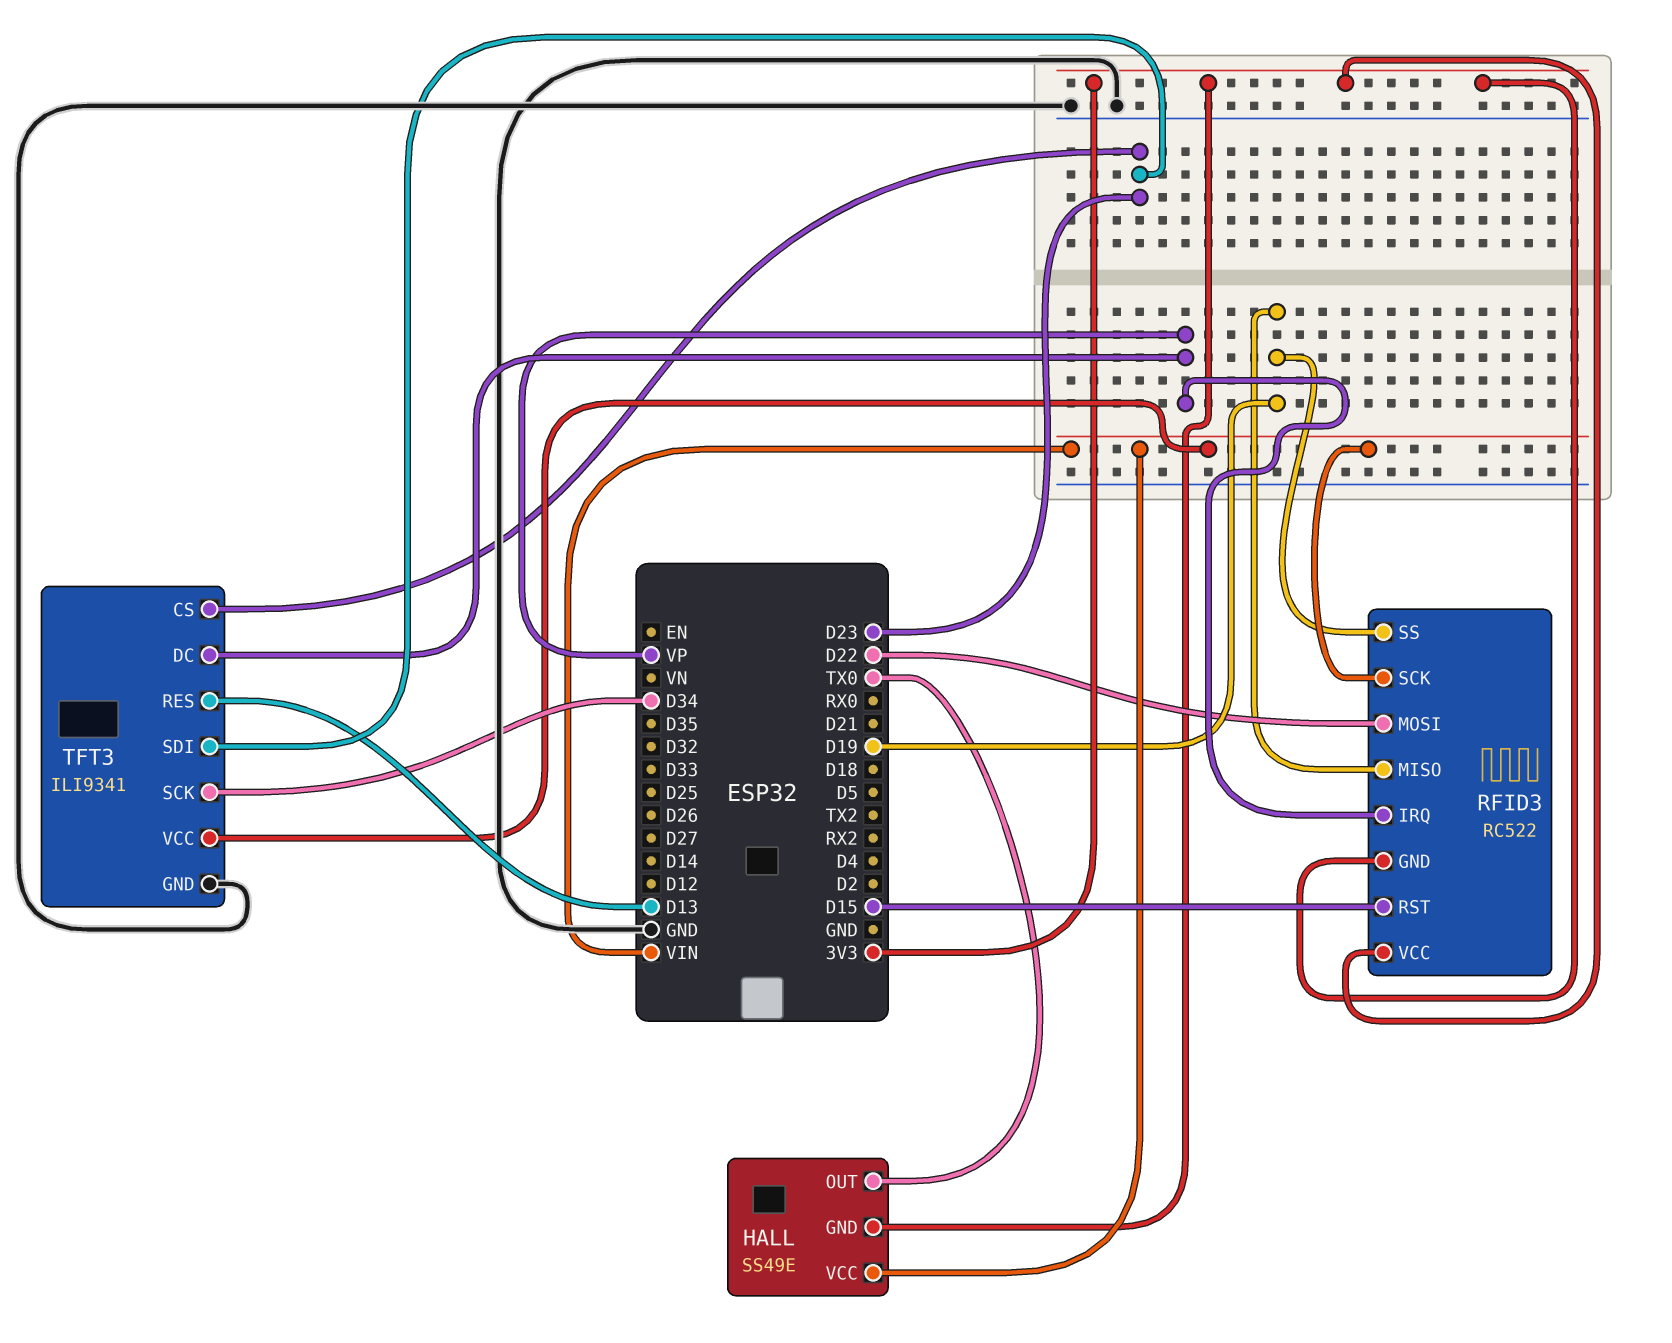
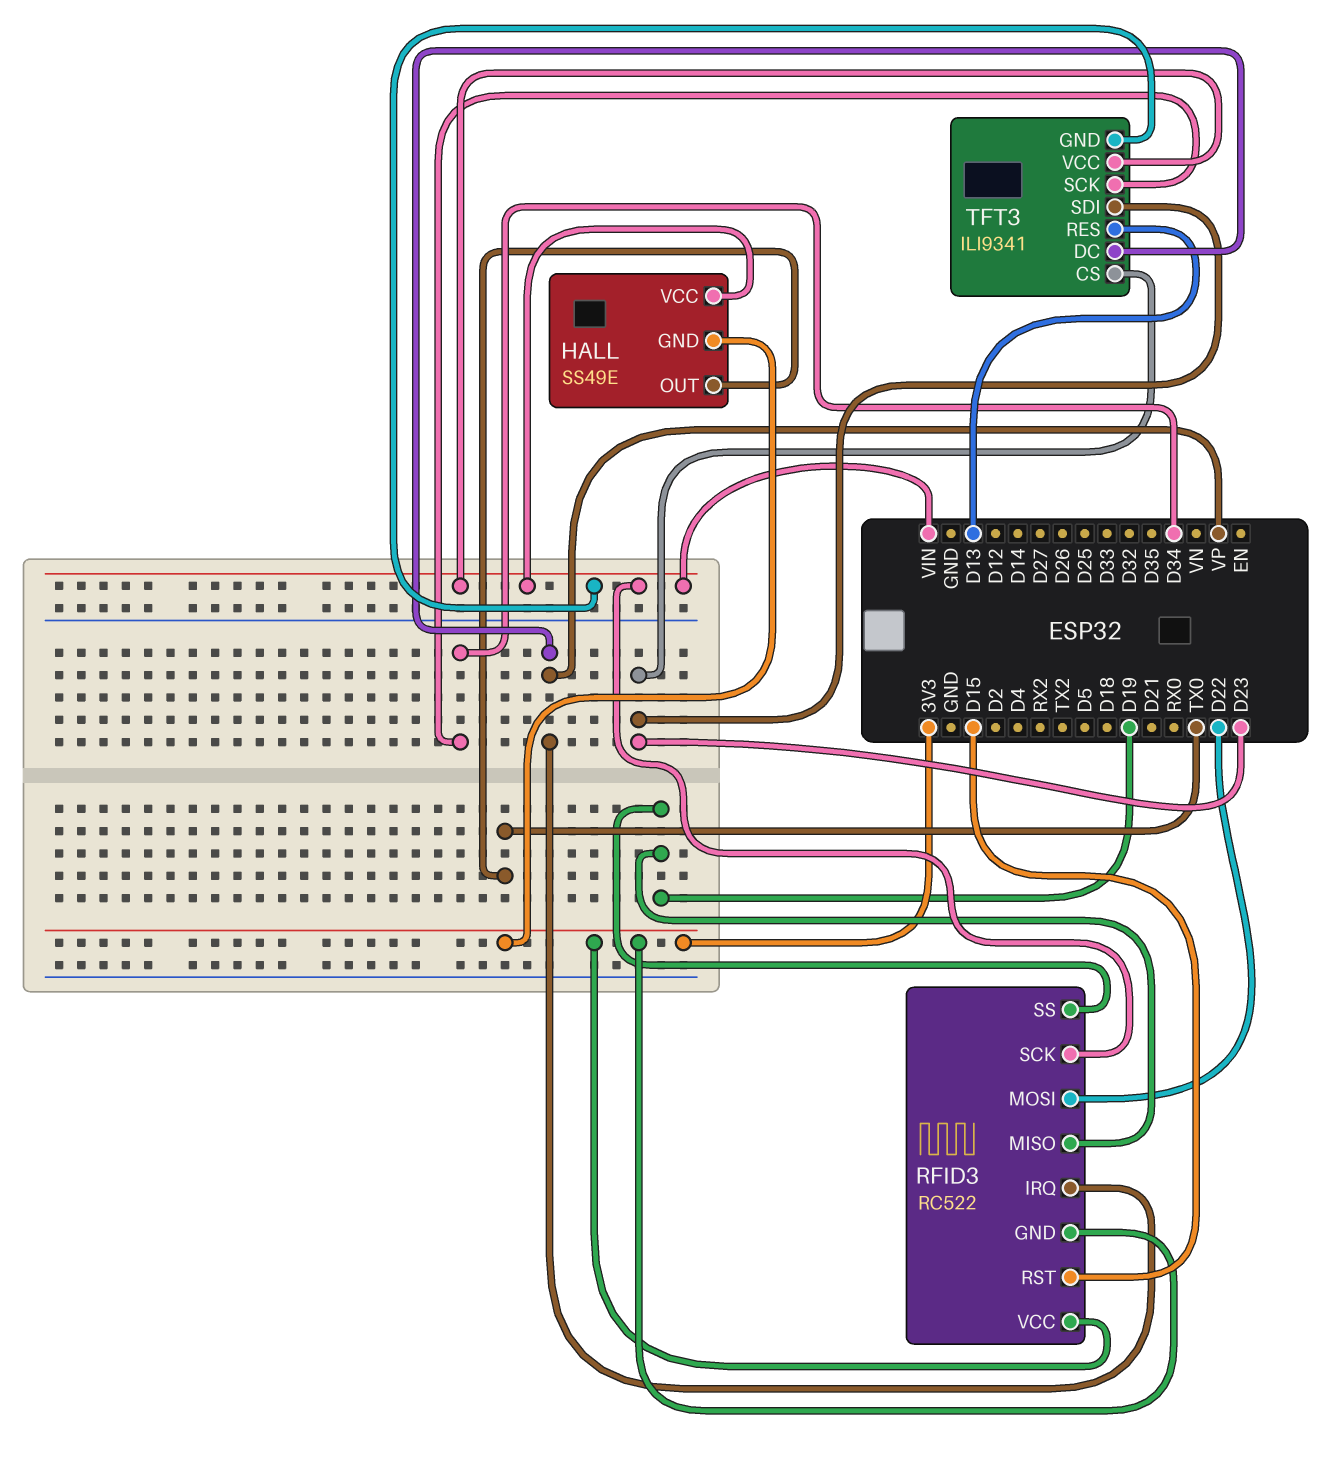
TFT3 pin GND: GND -> VIN

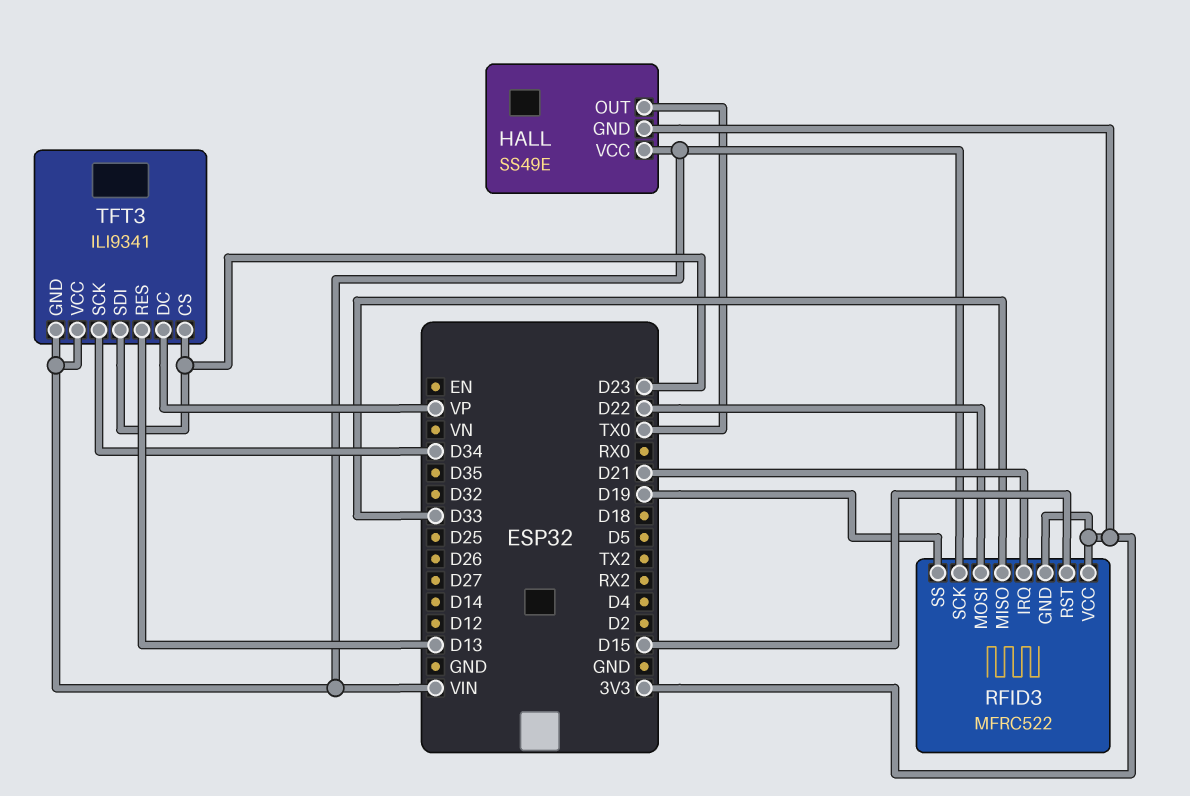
RFID3: RC522 -> MFRC522
RFID3 pin IRQ: VP -> D21
RFID3 pin MISO: D19 -> D33

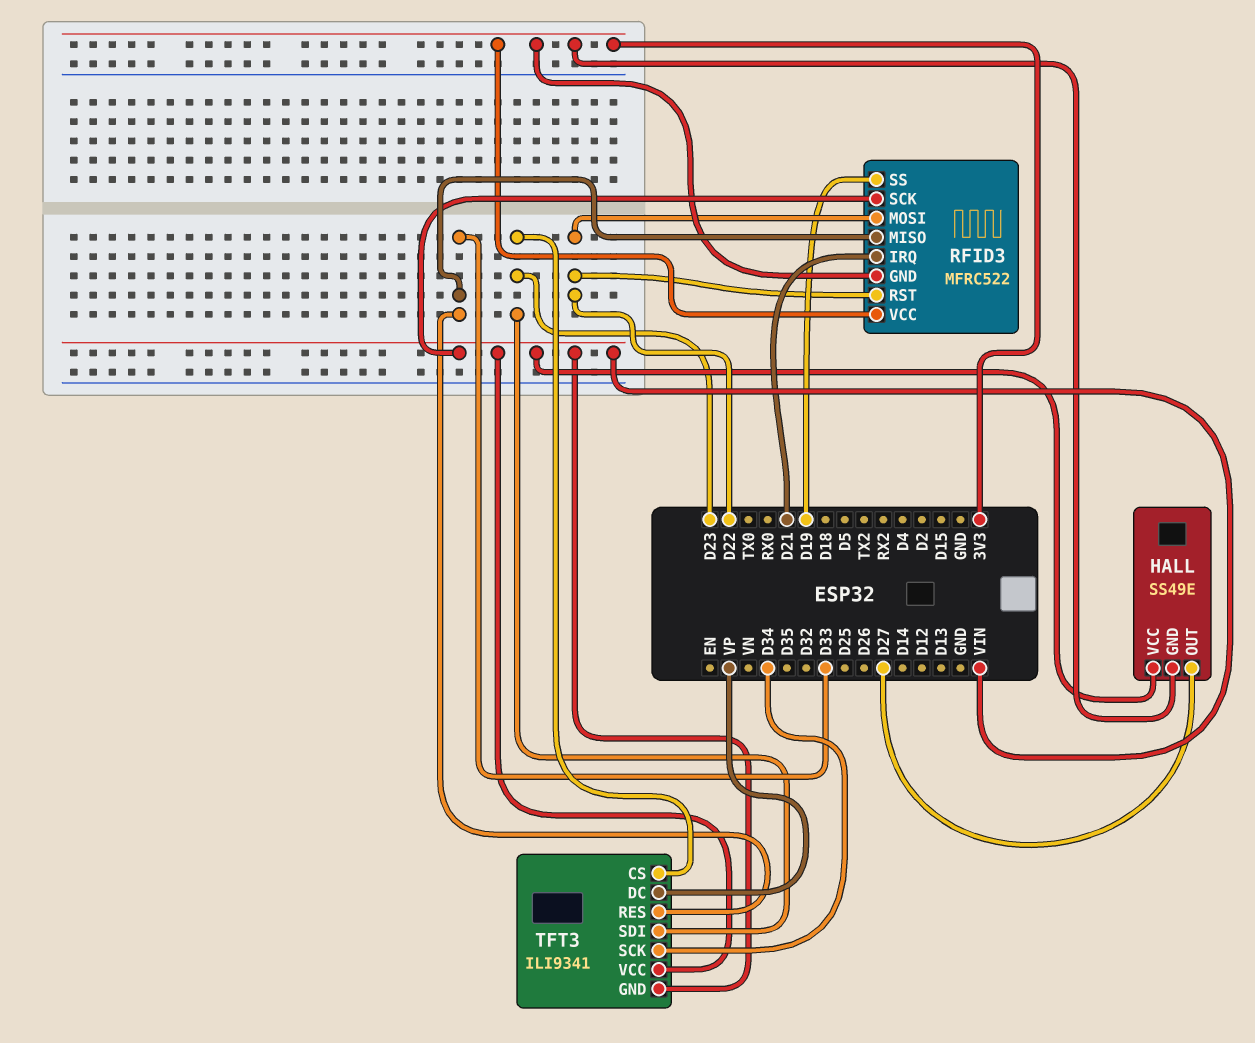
HALL pin OUT: TX0 -> D27
RFID3 pin RST: D15 -> D22
TFT3 pin RES: D13 -> D33

